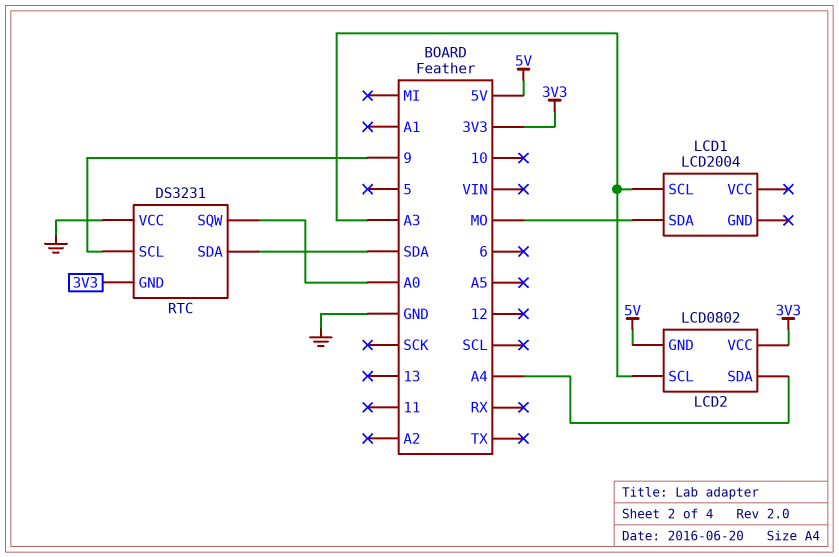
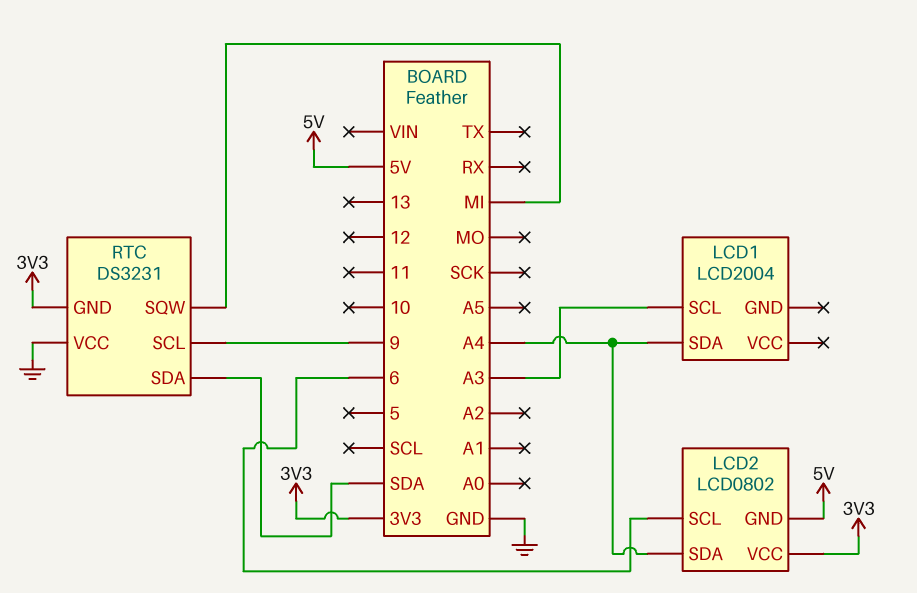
LCD1 pin SDA: MO -> A4
LCD2 pin SCL: A3 -> 6
RTC pin SQW: A0 -> MI

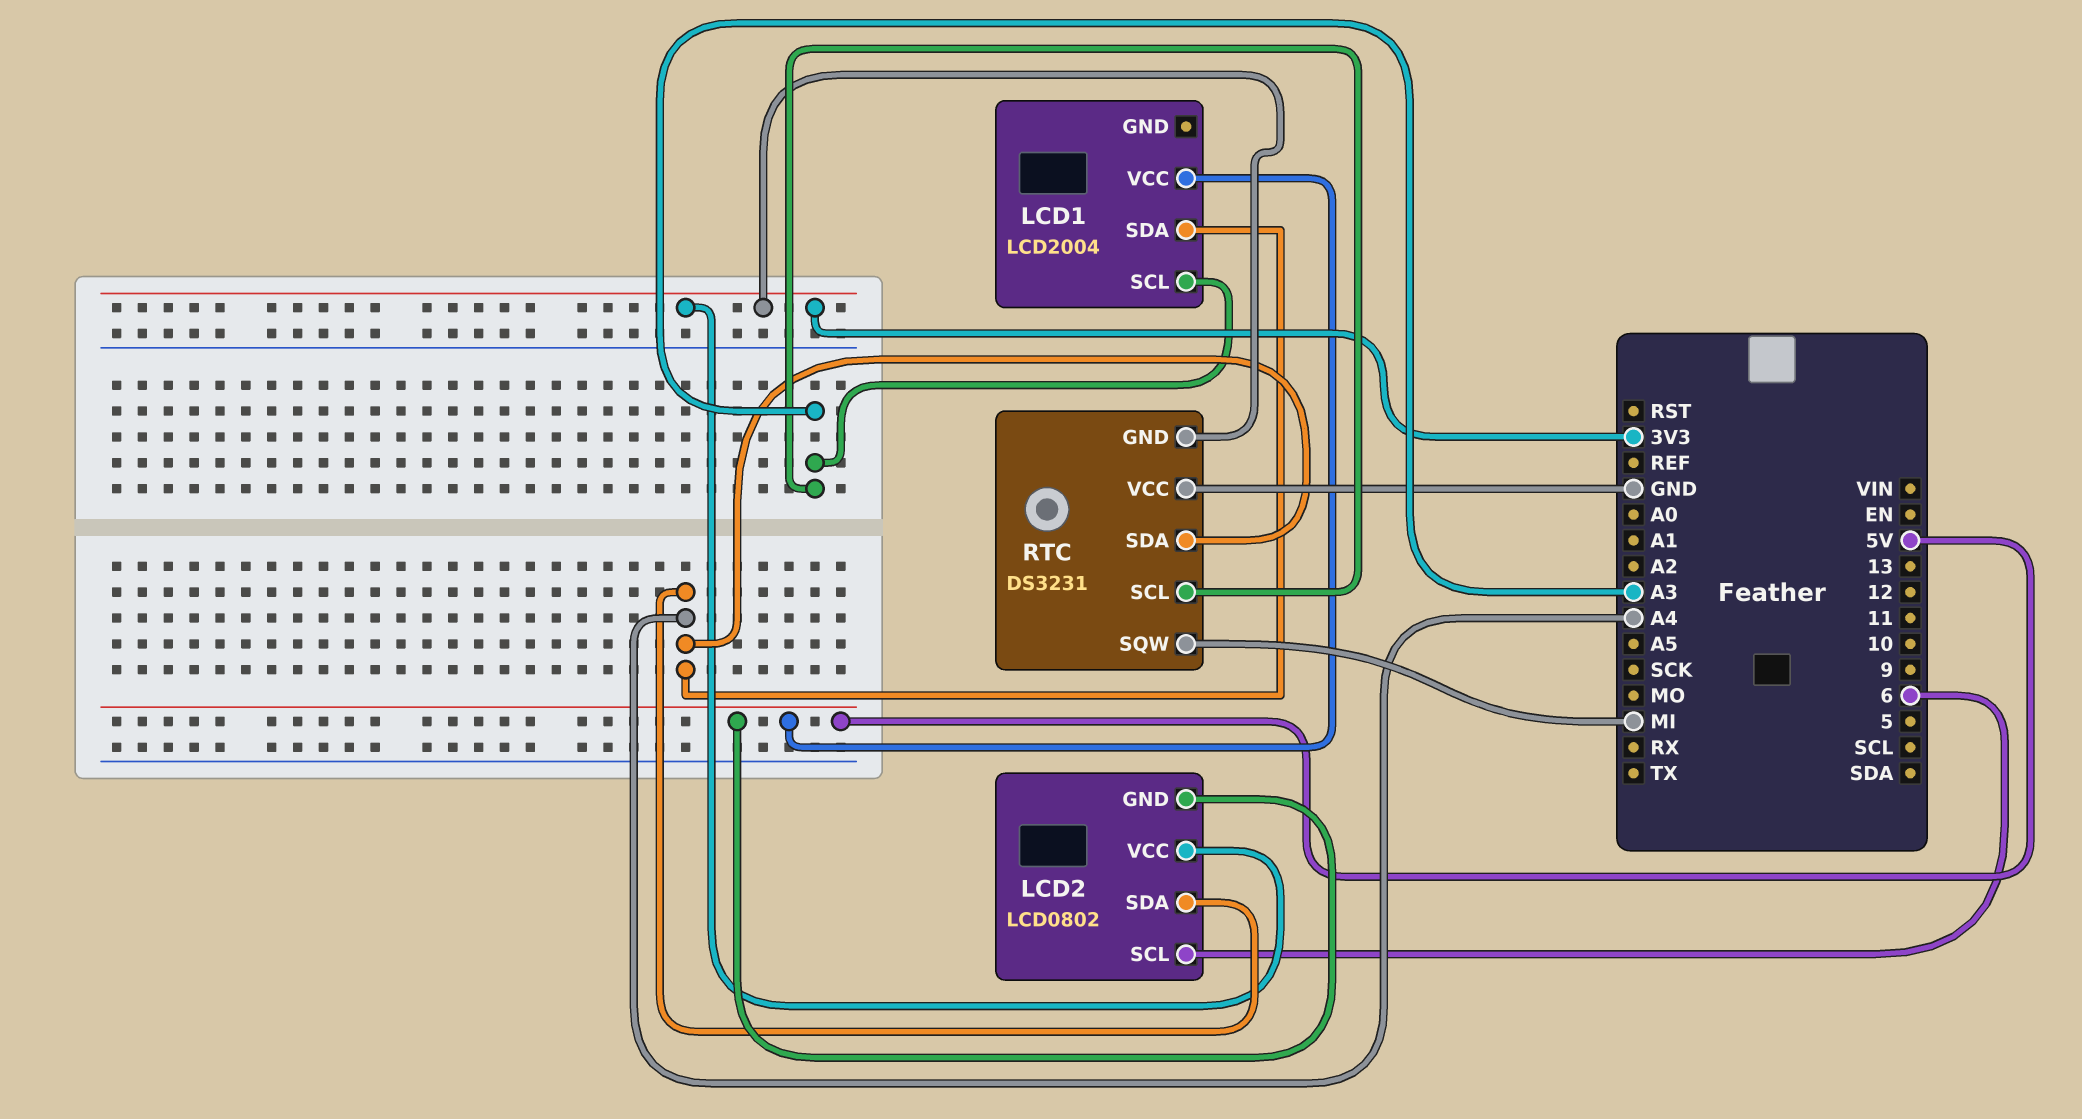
LCD1 pin VCC: none -> 5V
RTC pin SCL: 9 -> A3
RTC pin SDA: SDA -> A4

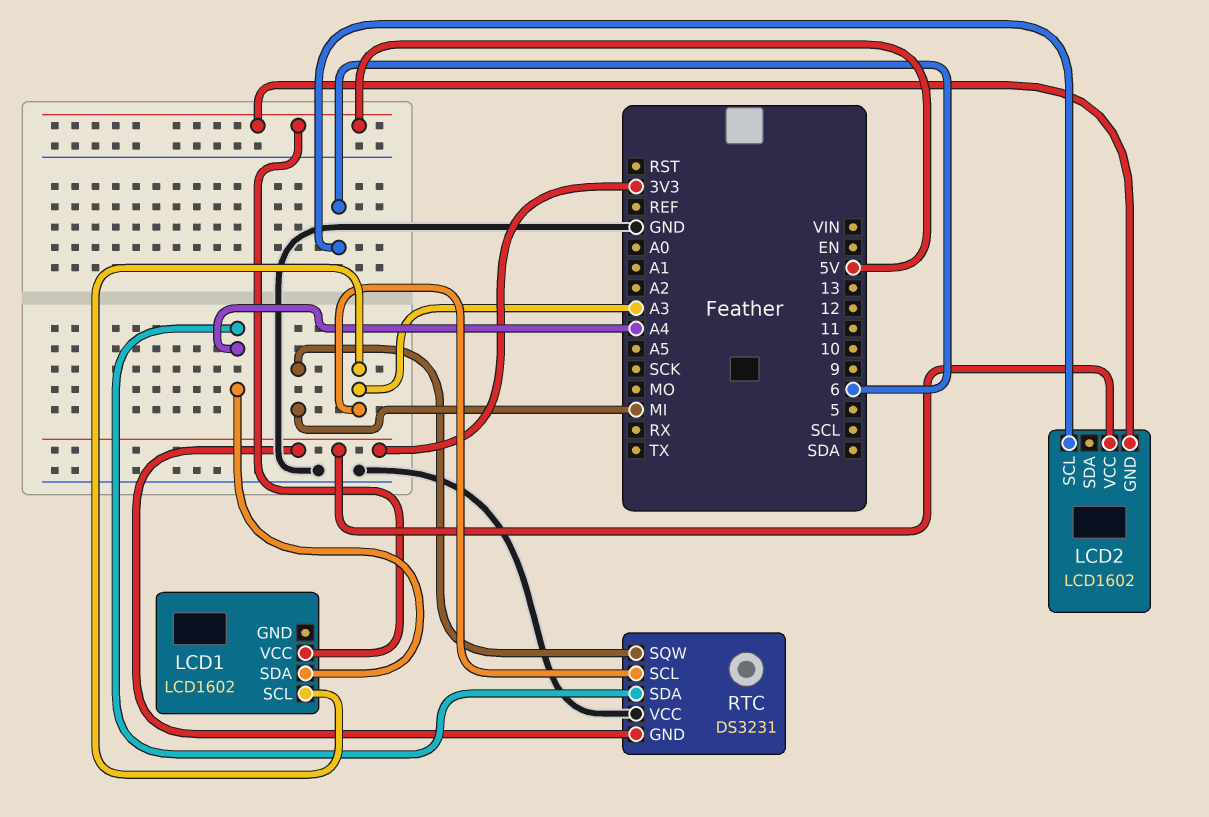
LCD1: LCD2004 -> LCD1602
LCD2: LCD0802 -> LCD1602
LCD2 pin SDA: A4 -> none

